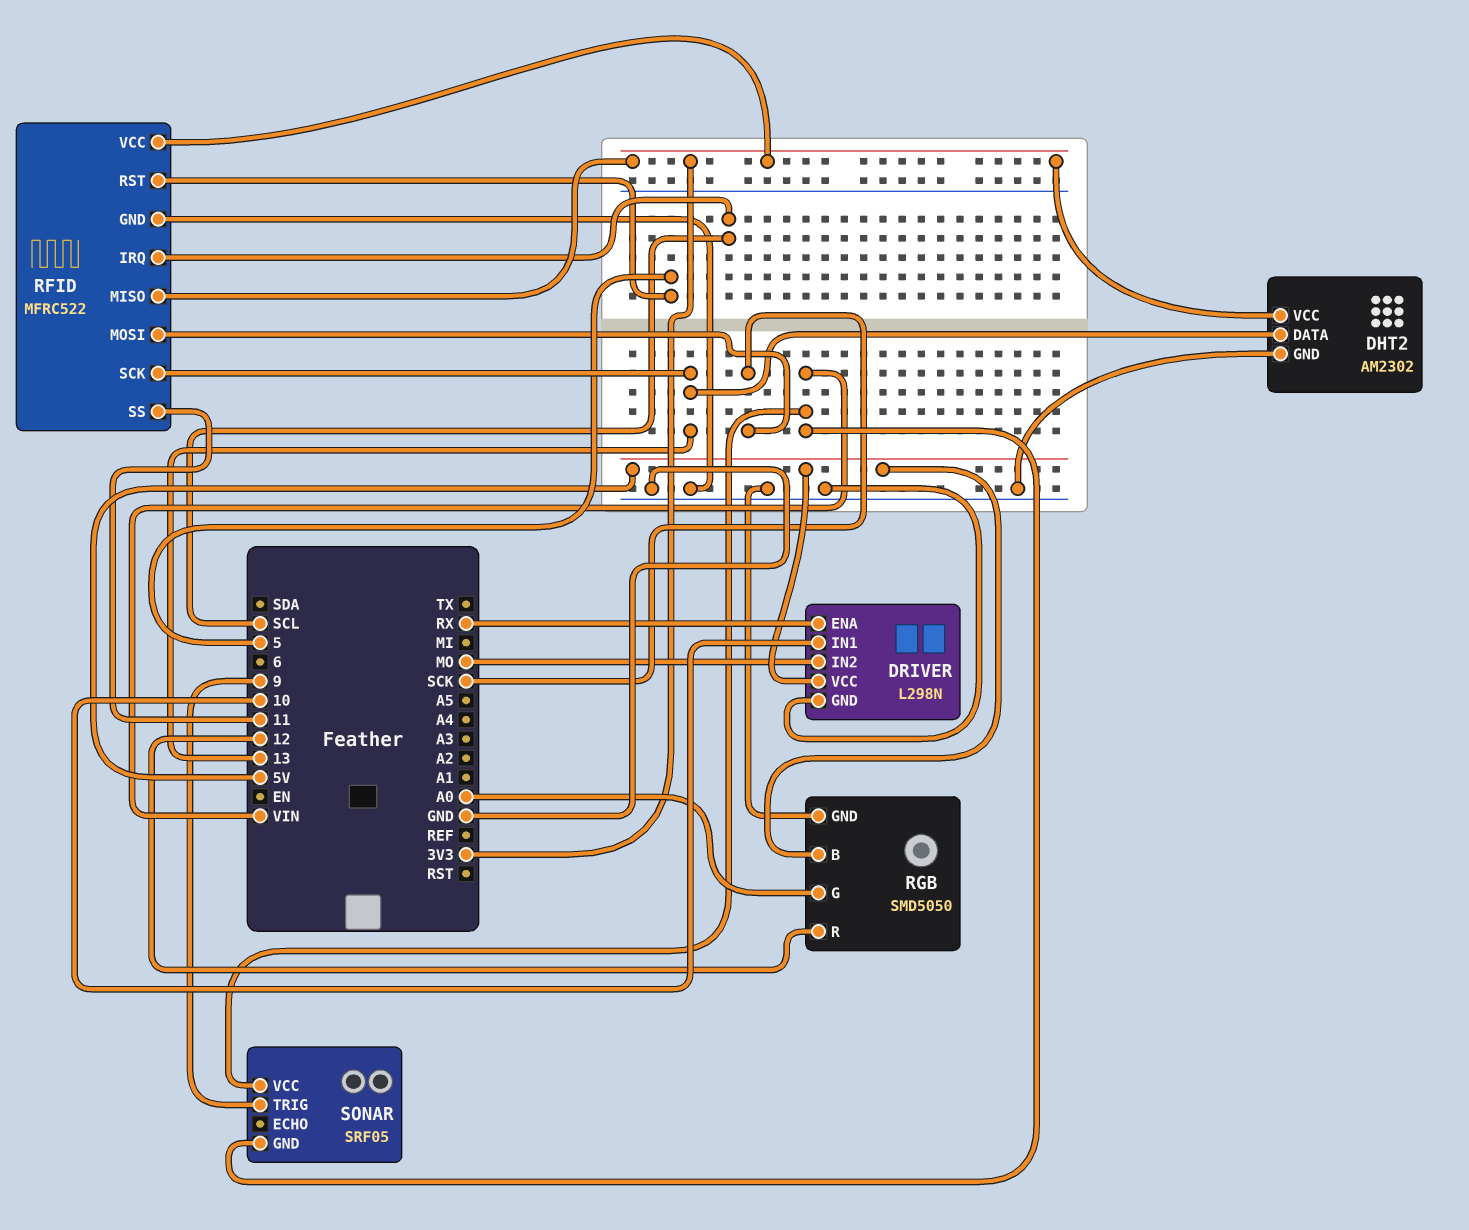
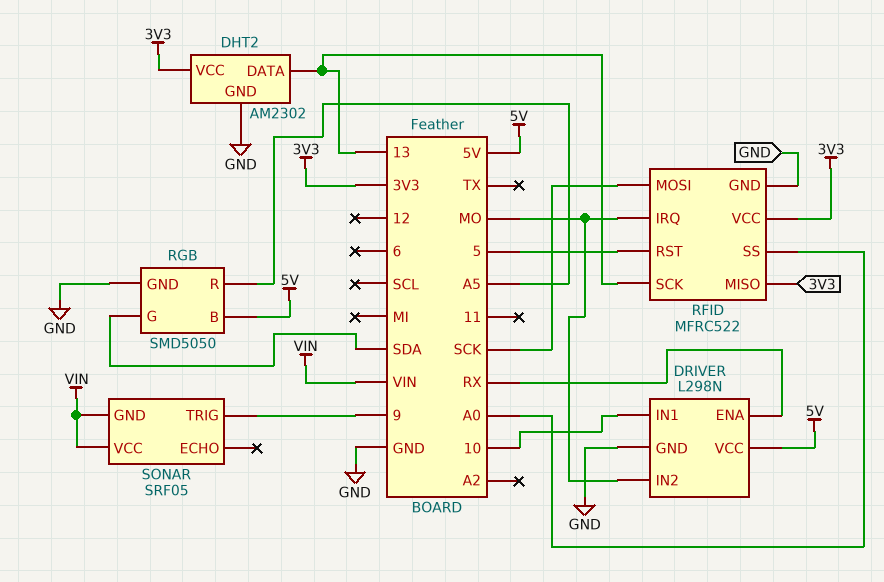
RFID pin IRQ: SCL -> MO
RFID pin SS: 11 -> A0
RGB pin G: A0 -> SDA
RGB pin R: 12 -> A5

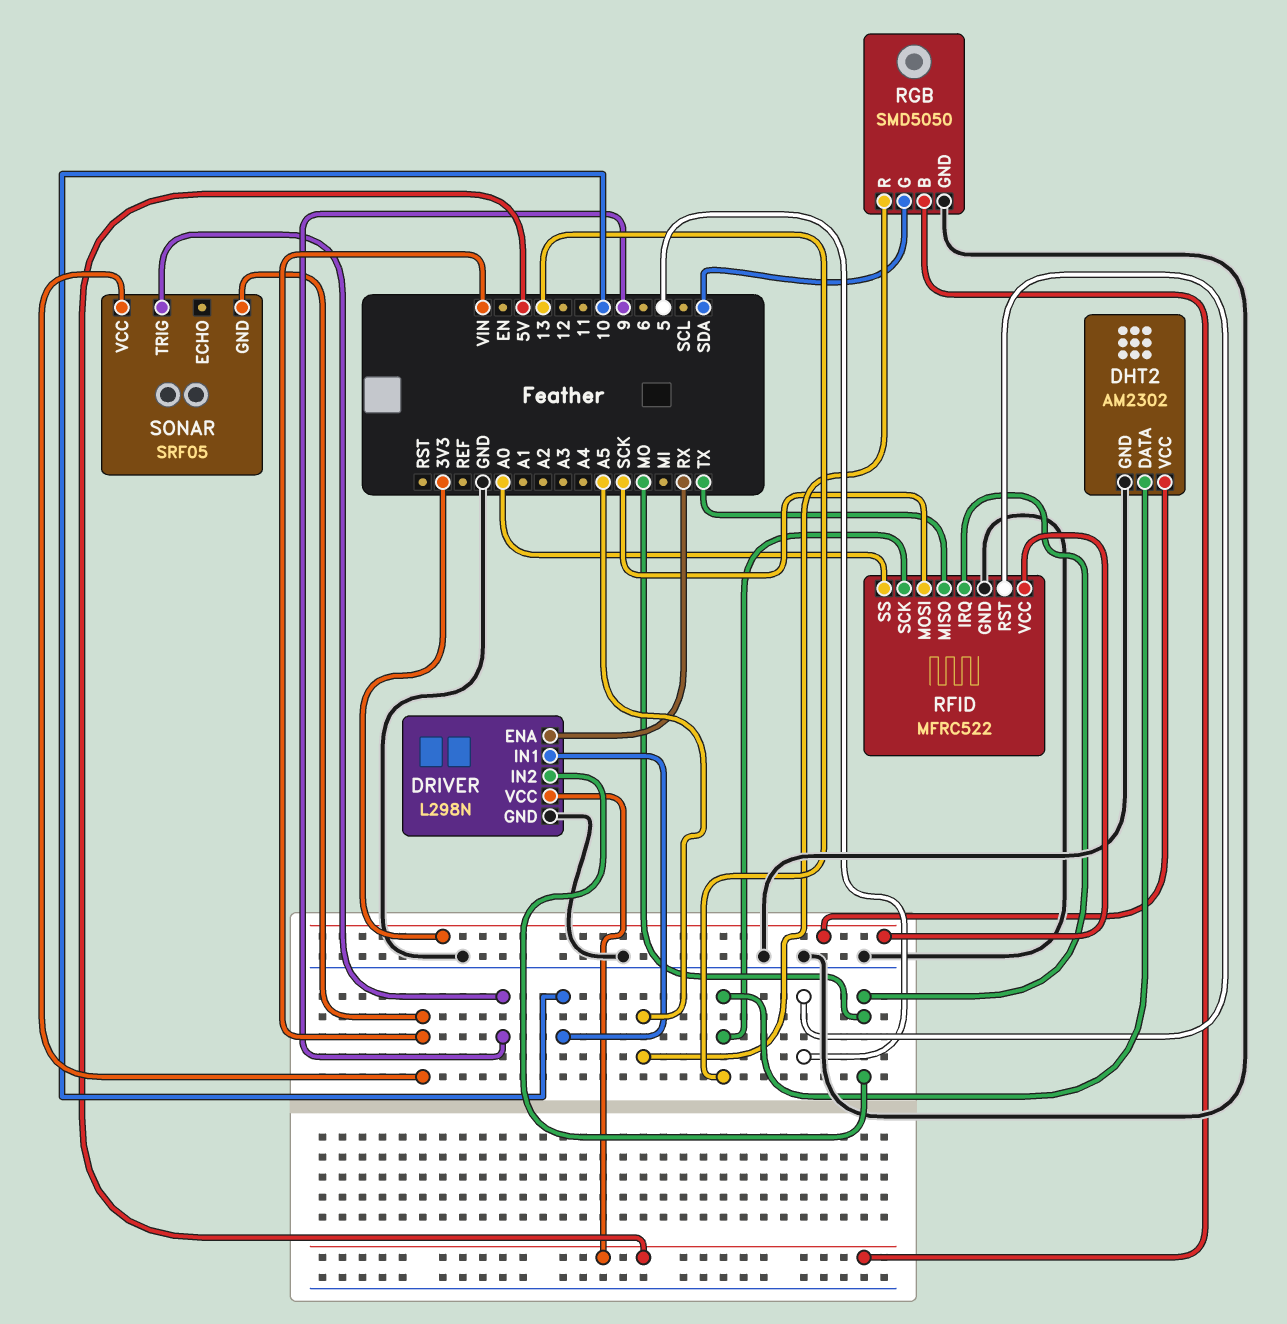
RFID pin MISO: 3V3 -> TX

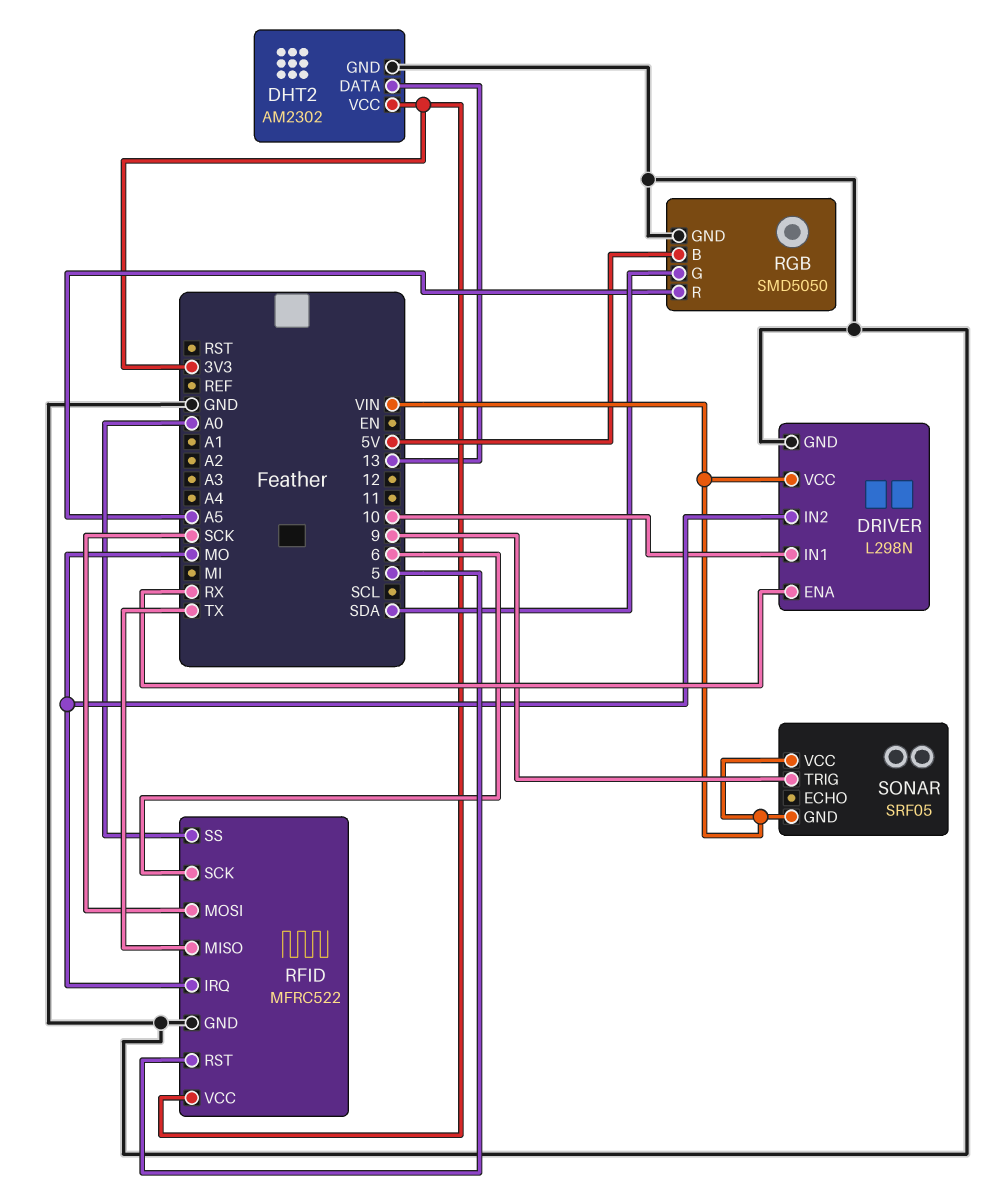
DRIVER pin VCC: 5V -> VIN
RFID pin SCK: 13 -> 6

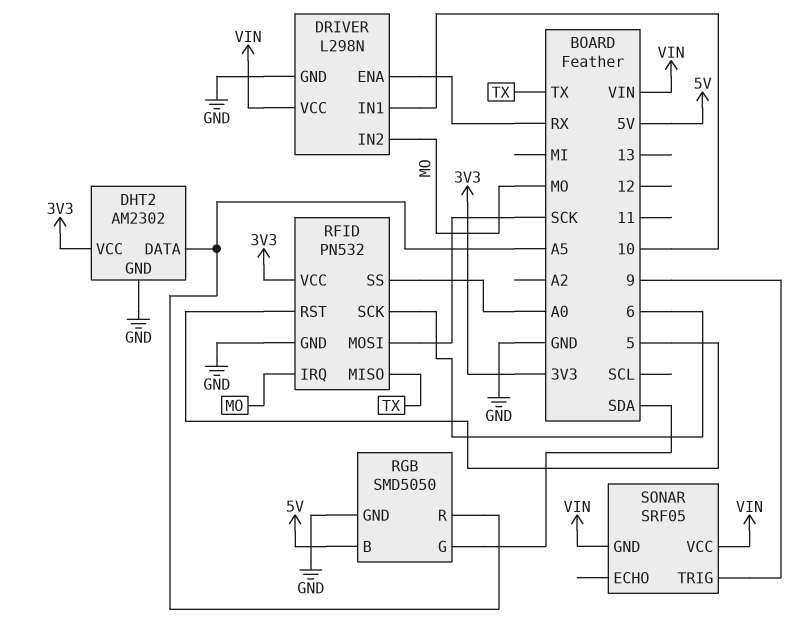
DHT2 pin DATA: 13 -> A5
RFID: MFRC522 -> PN532

